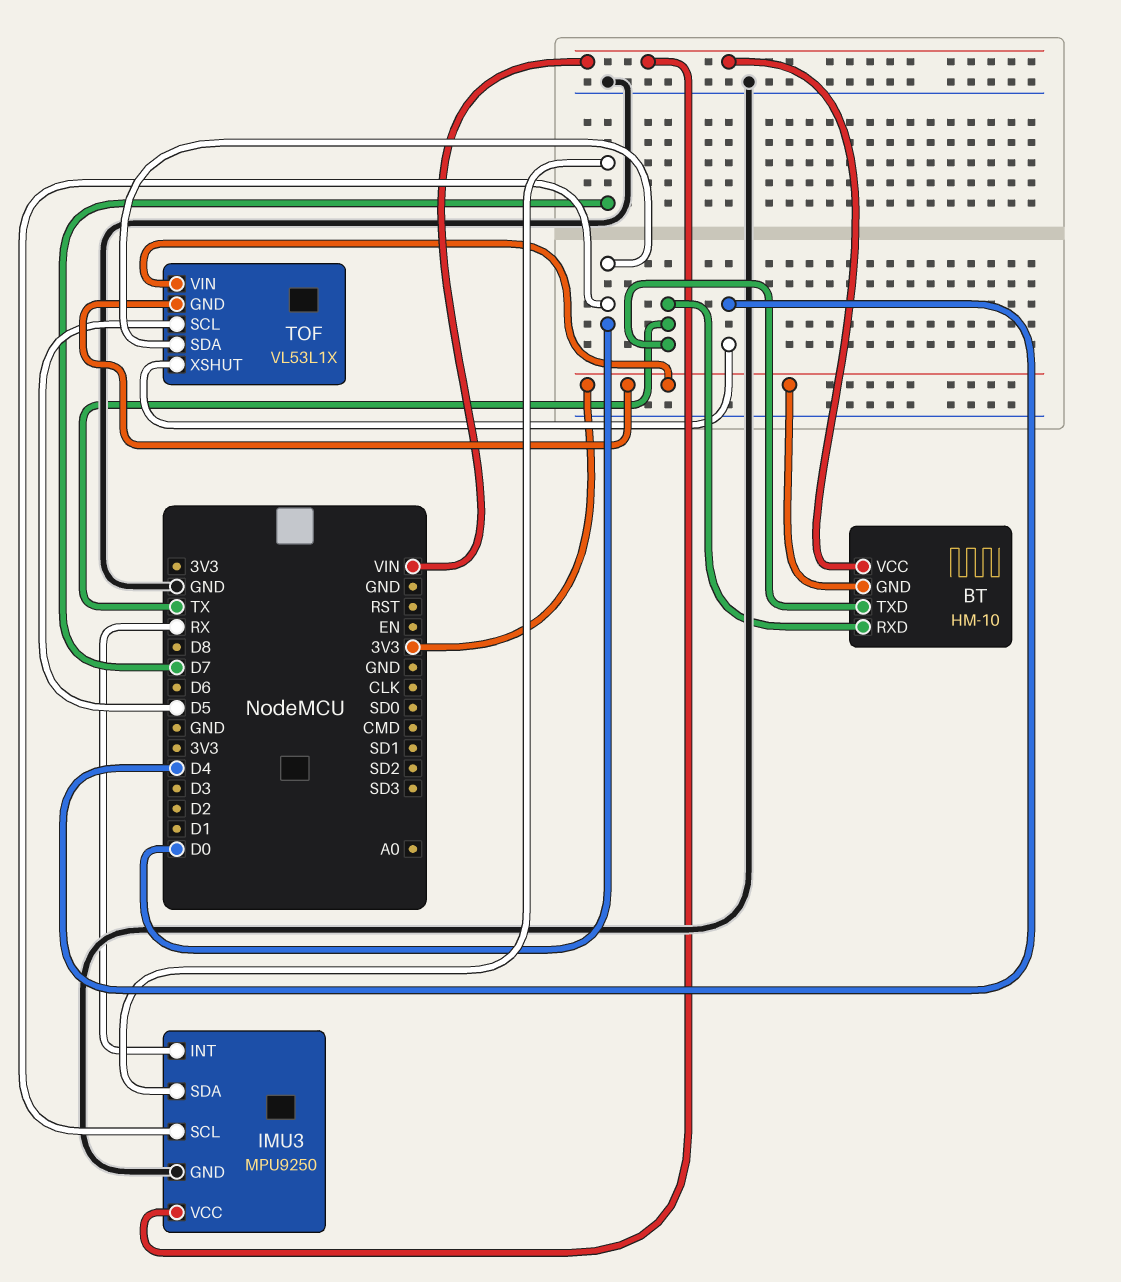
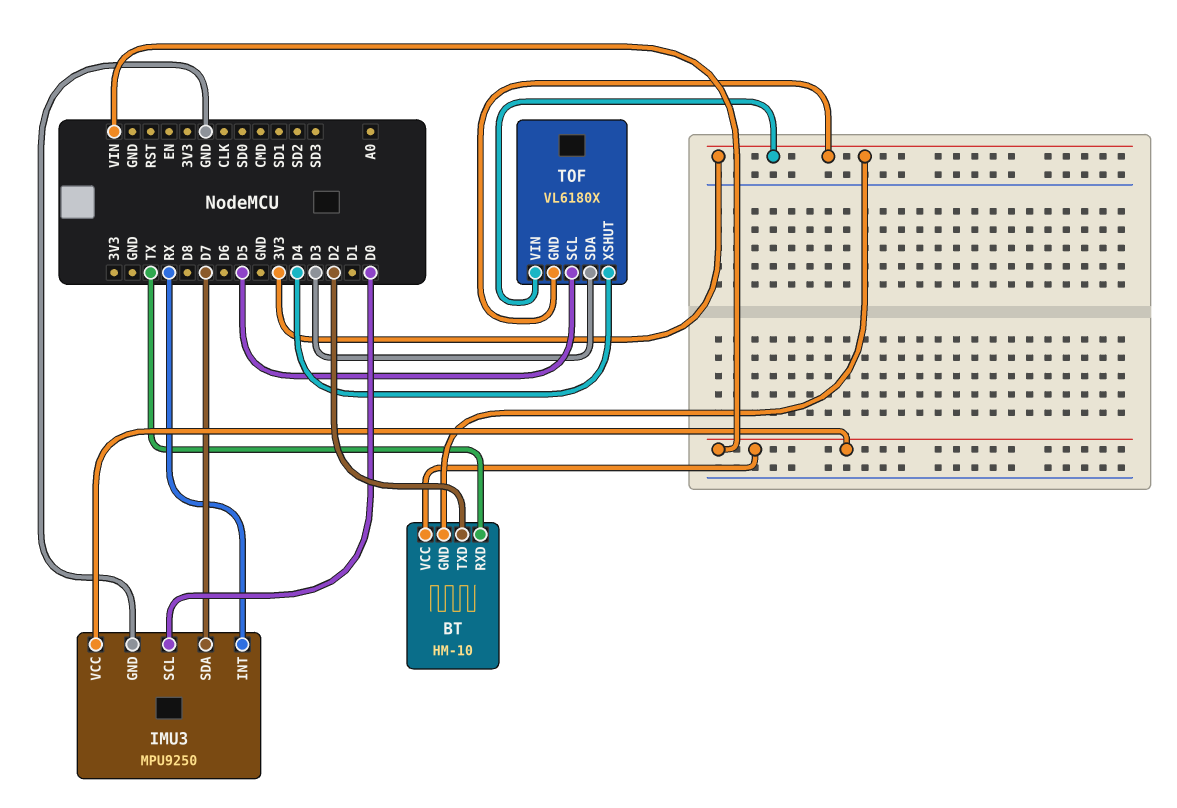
BT pin TXD: TX -> D2
TOF: VL53L1X -> VL6180X
TOF pin SDA: D0 -> D3

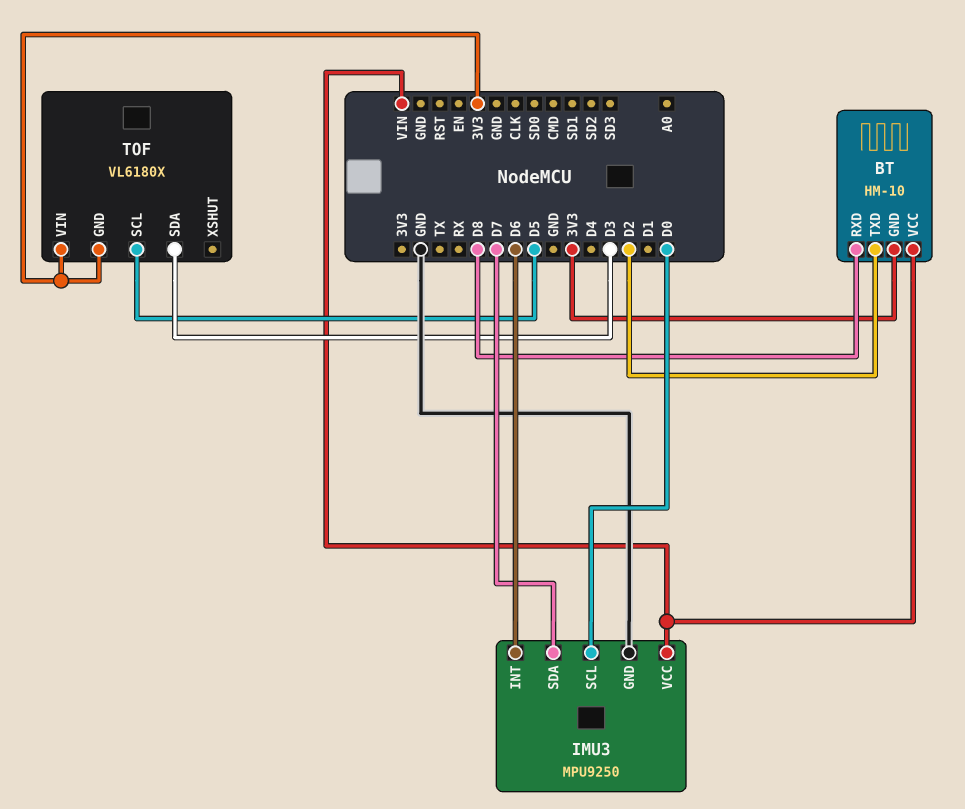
BT pin RXD: TX -> D8
IMU3 pin INT: RX -> D6
TOF pin XSHUT: D4 -> none

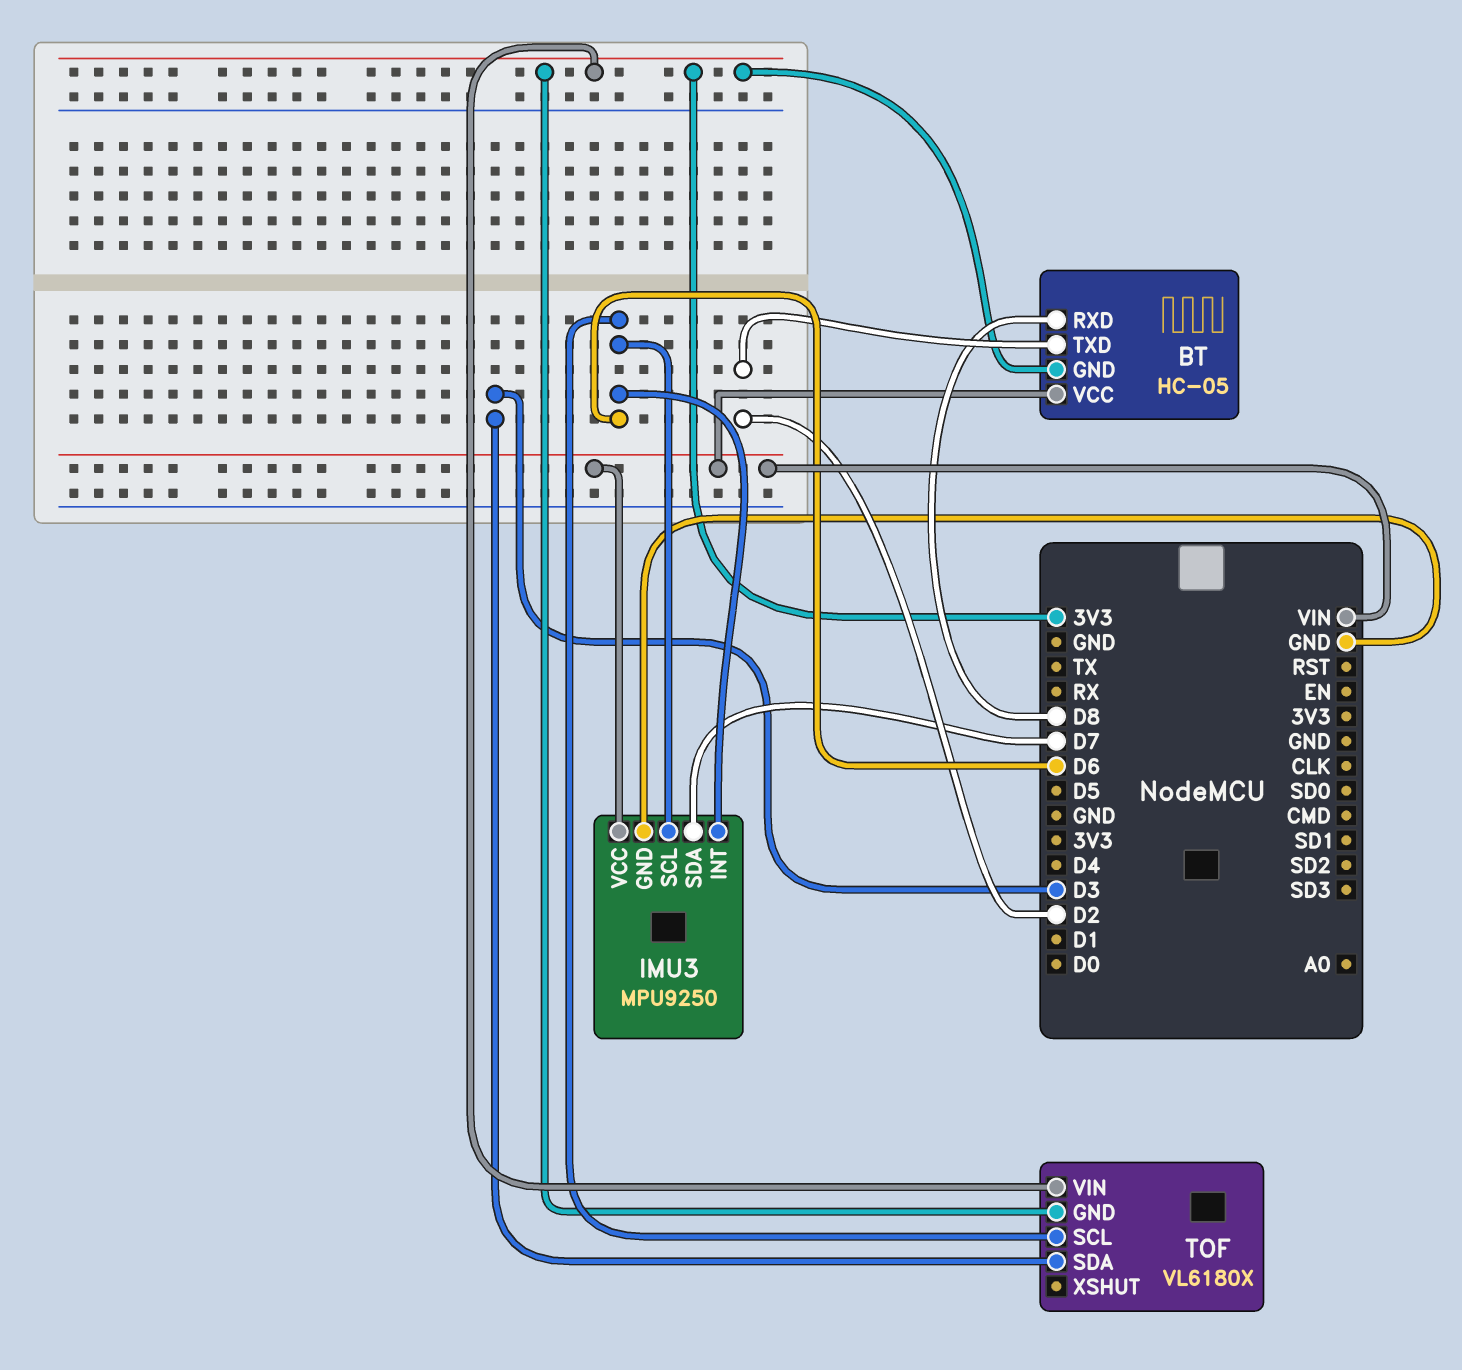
BT: HM-10 -> HC-05
IMU3 pin SCL: D0 -> D6
TOF pin SCL: D5 -> D6

